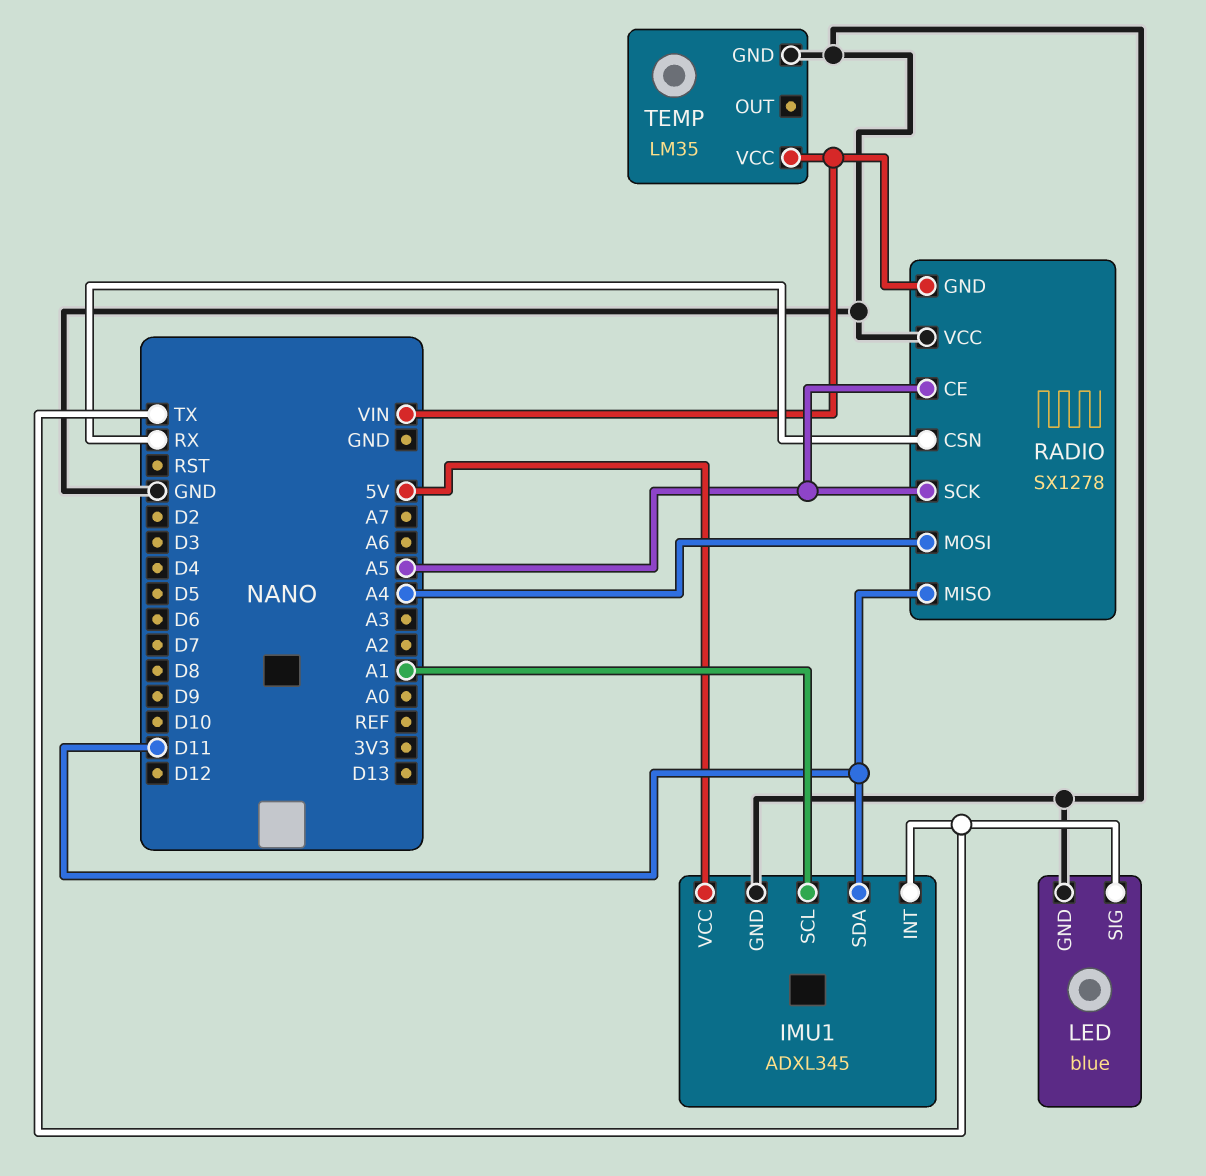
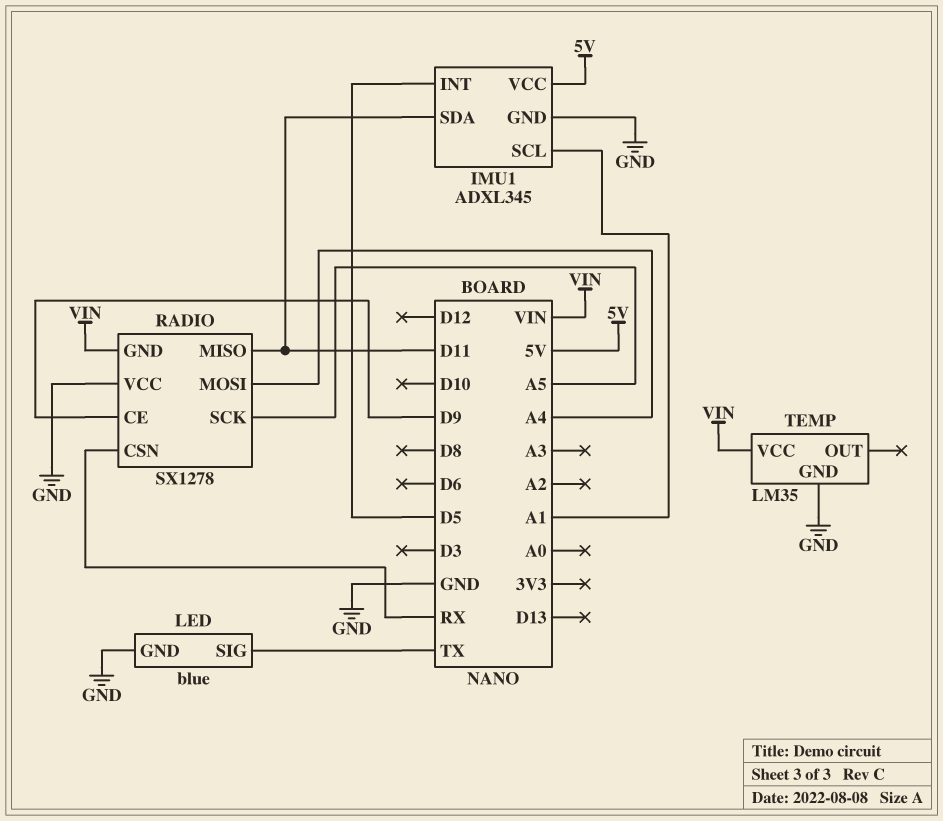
IMU1 pin INT: TX -> D5
RADIO pin CE: A5 -> D9

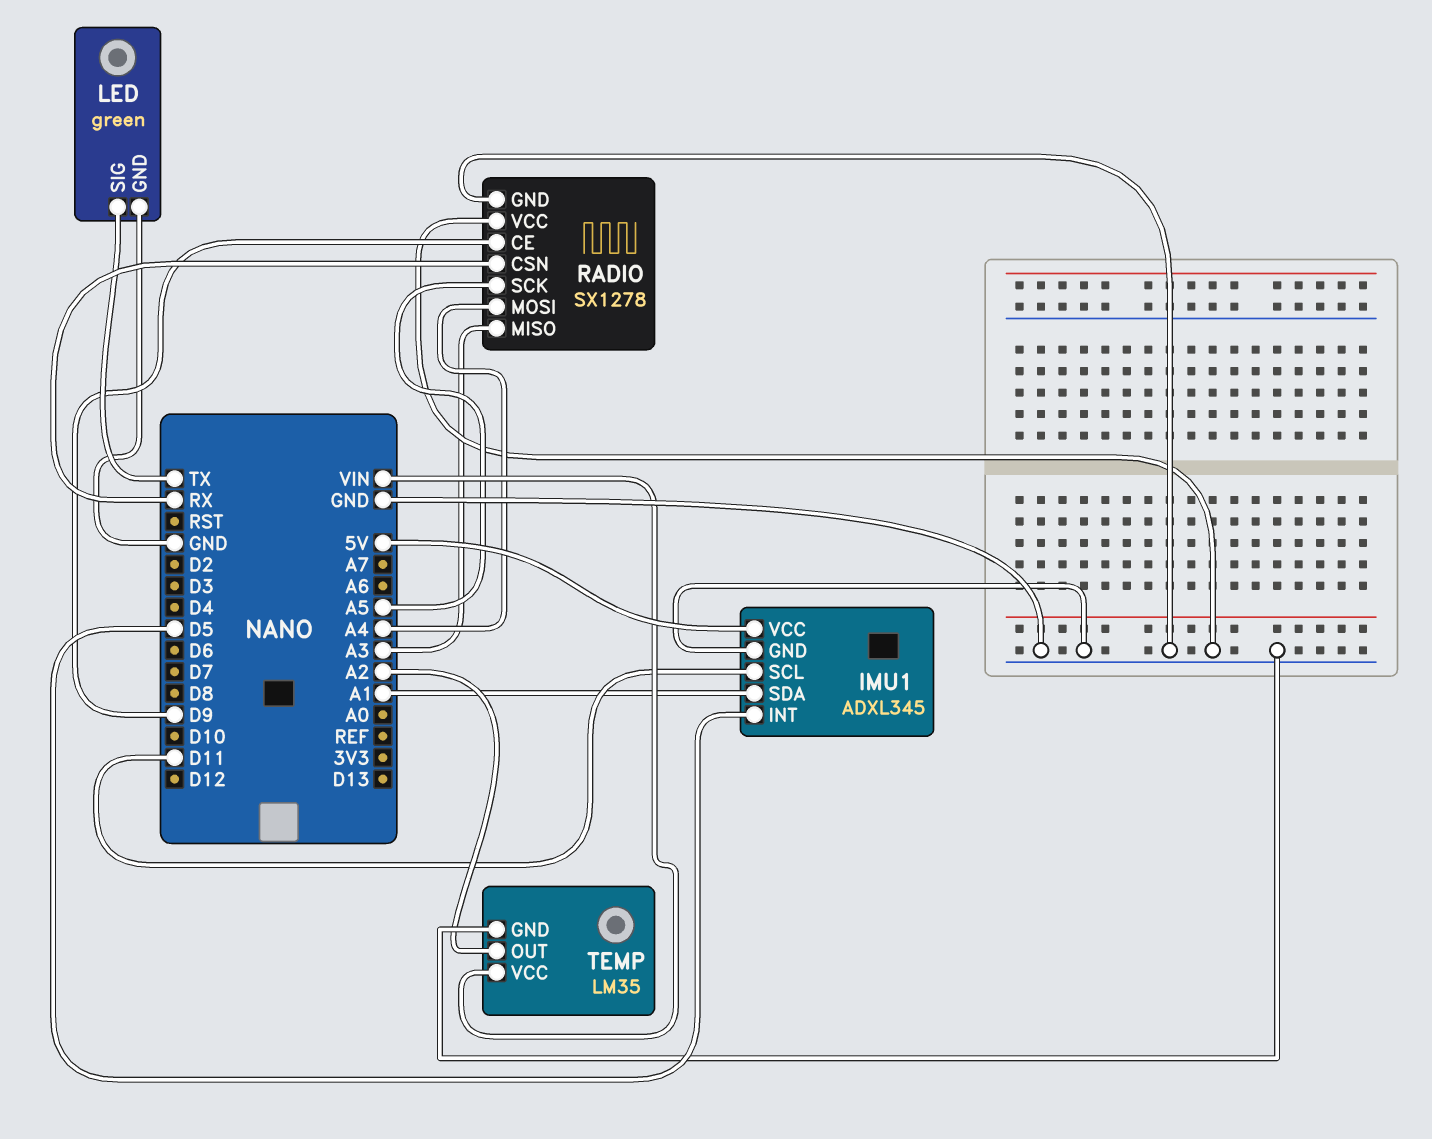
IMU1 pin SCL: A1 -> D11
IMU1 pin SDA: D11 -> A1
LED: blue -> green
RADIO pin GND: VIN -> GND
RADIO pin MISO: D11 -> A3
TEMP pin OUT: none -> A2

